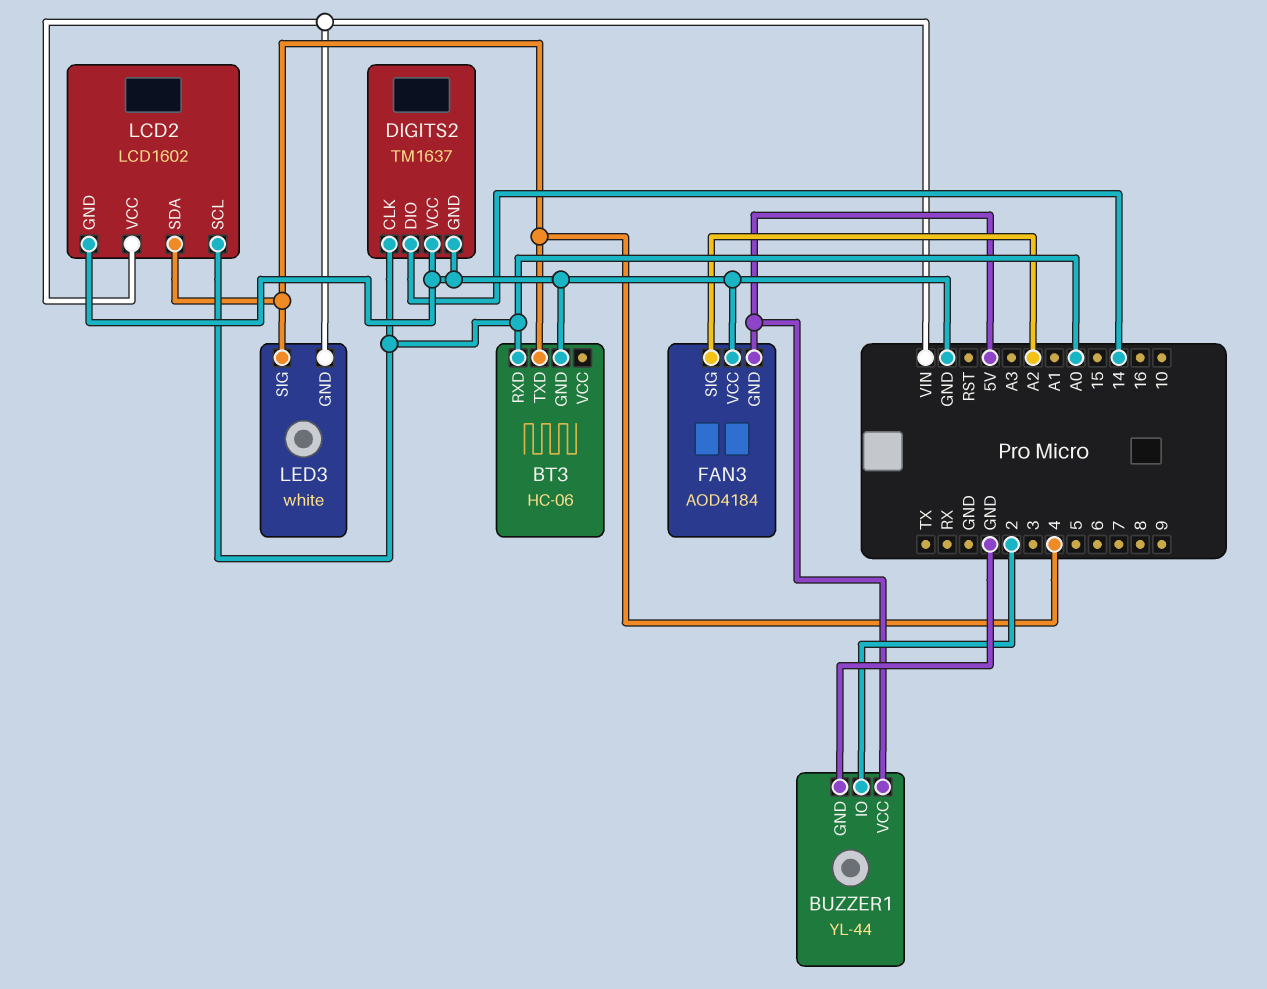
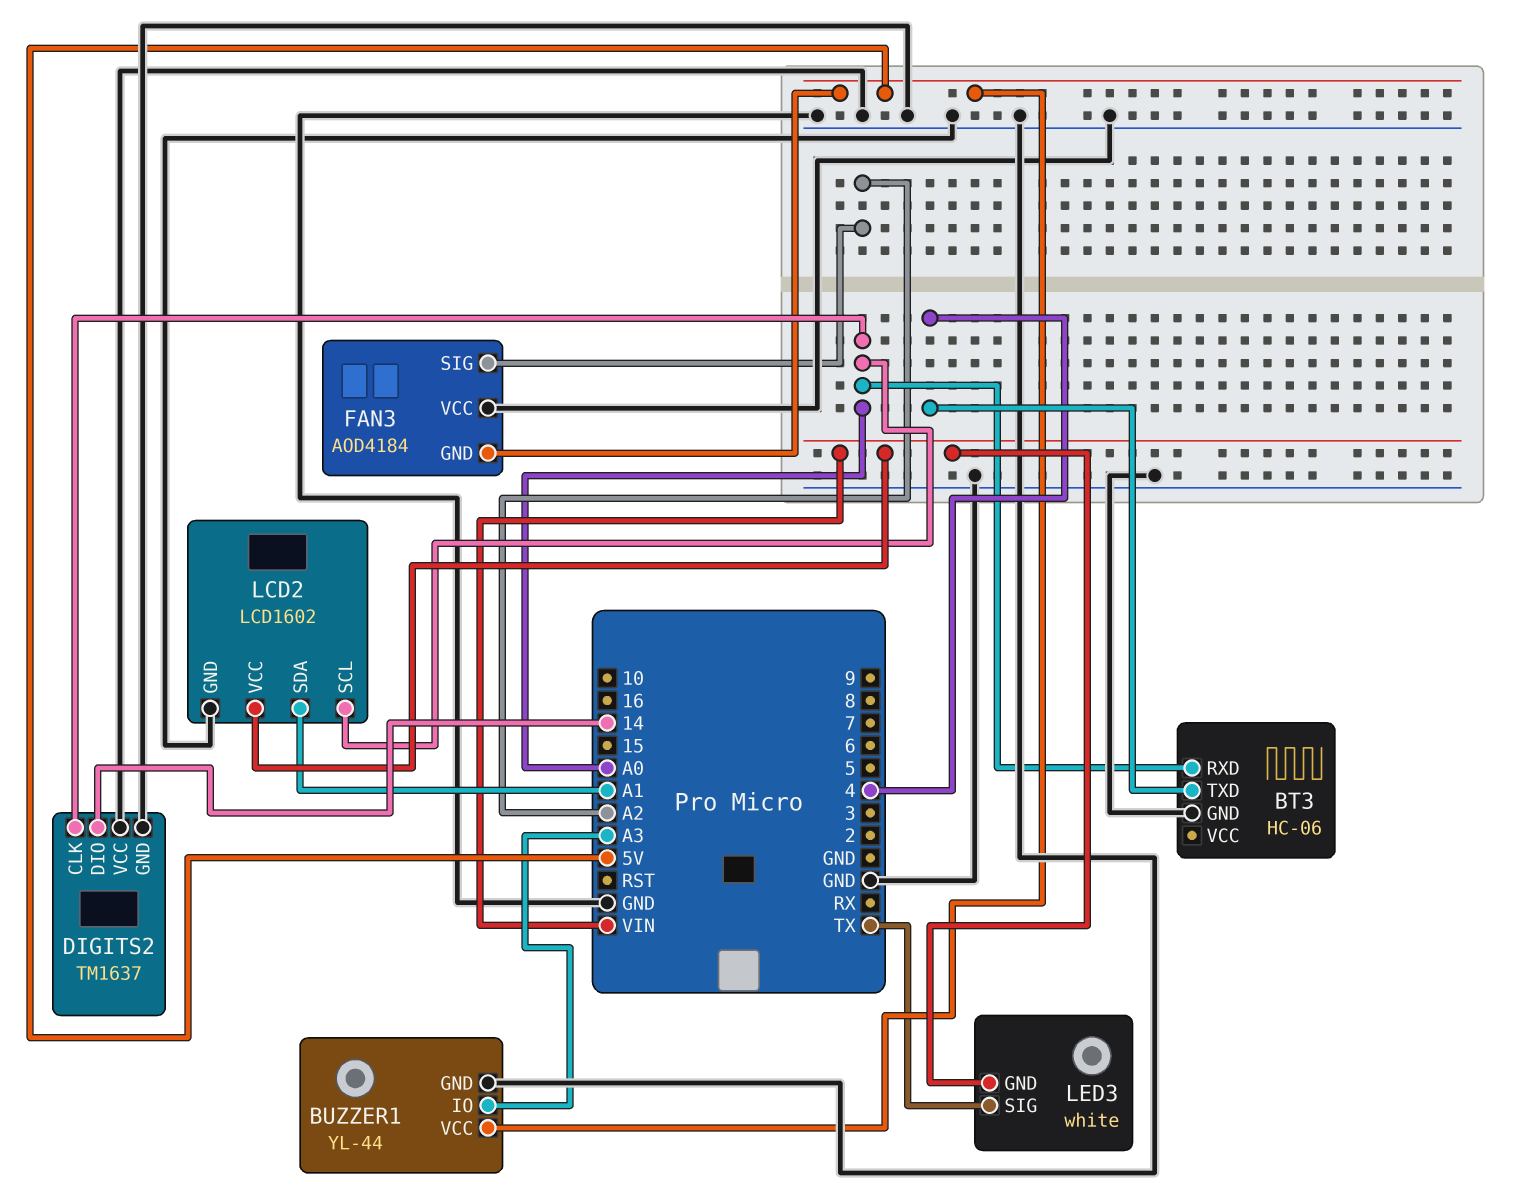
BUZZER1 pin IO: 2 -> A3
LCD2 pin SDA: 4 -> A1
LED3 pin SIG: 4 -> TX

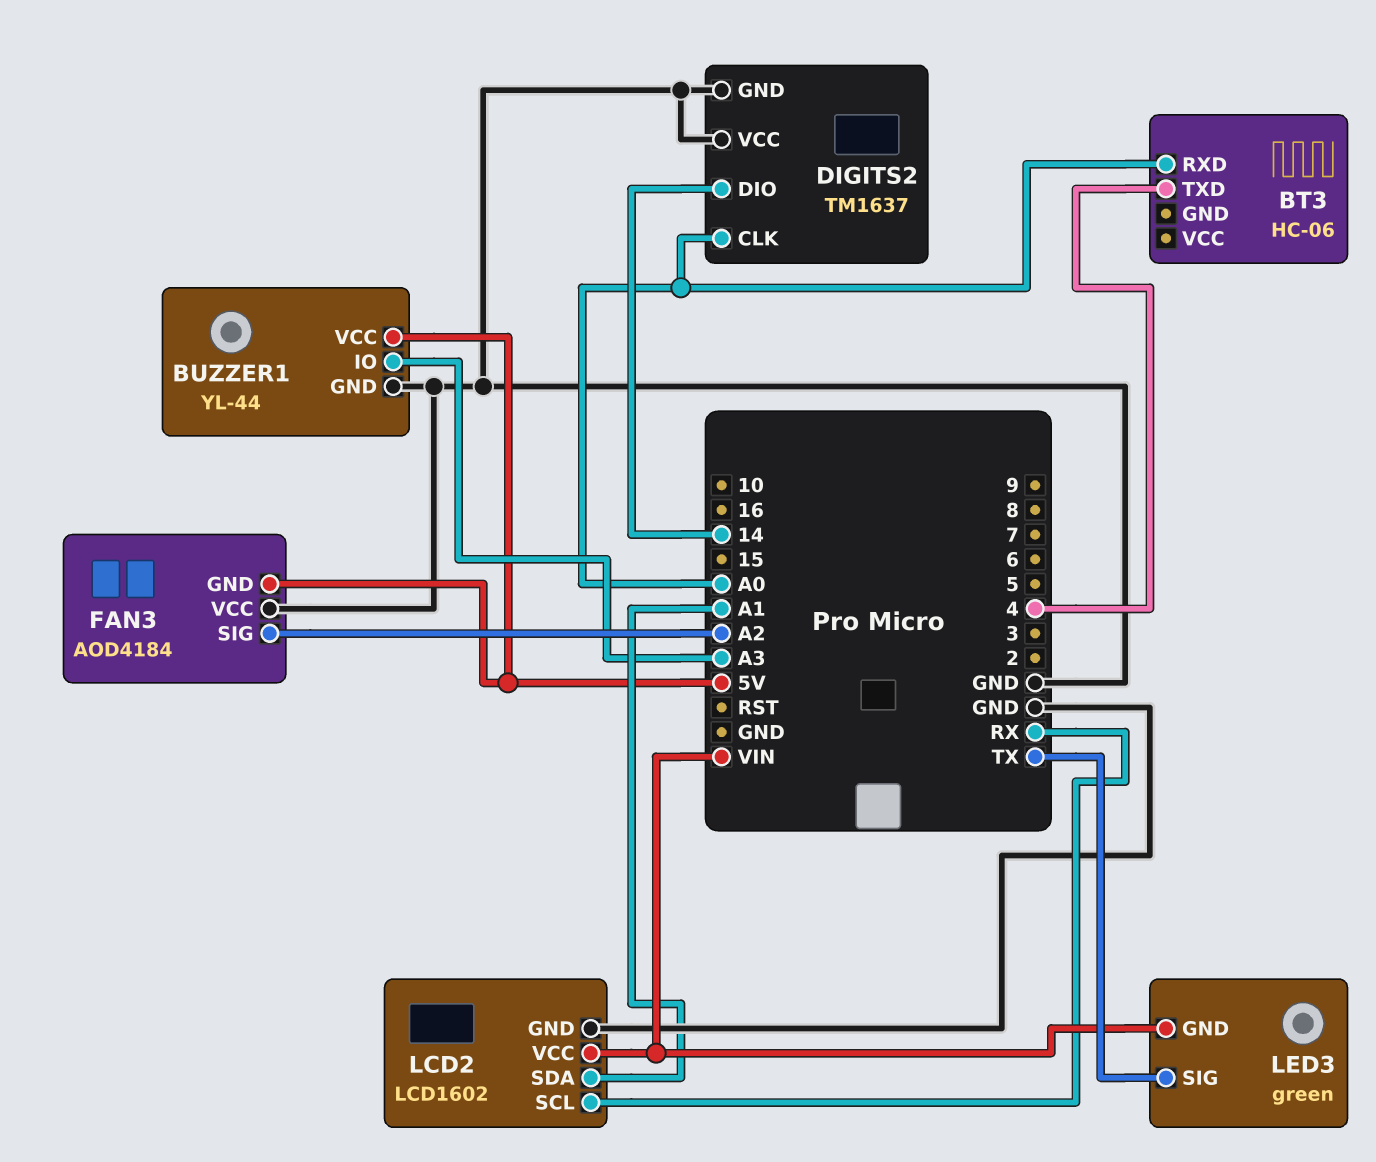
BT3 pin GND: GND -> none
LCD2 pin SCL: A0 -> RX
LED3: white -> green

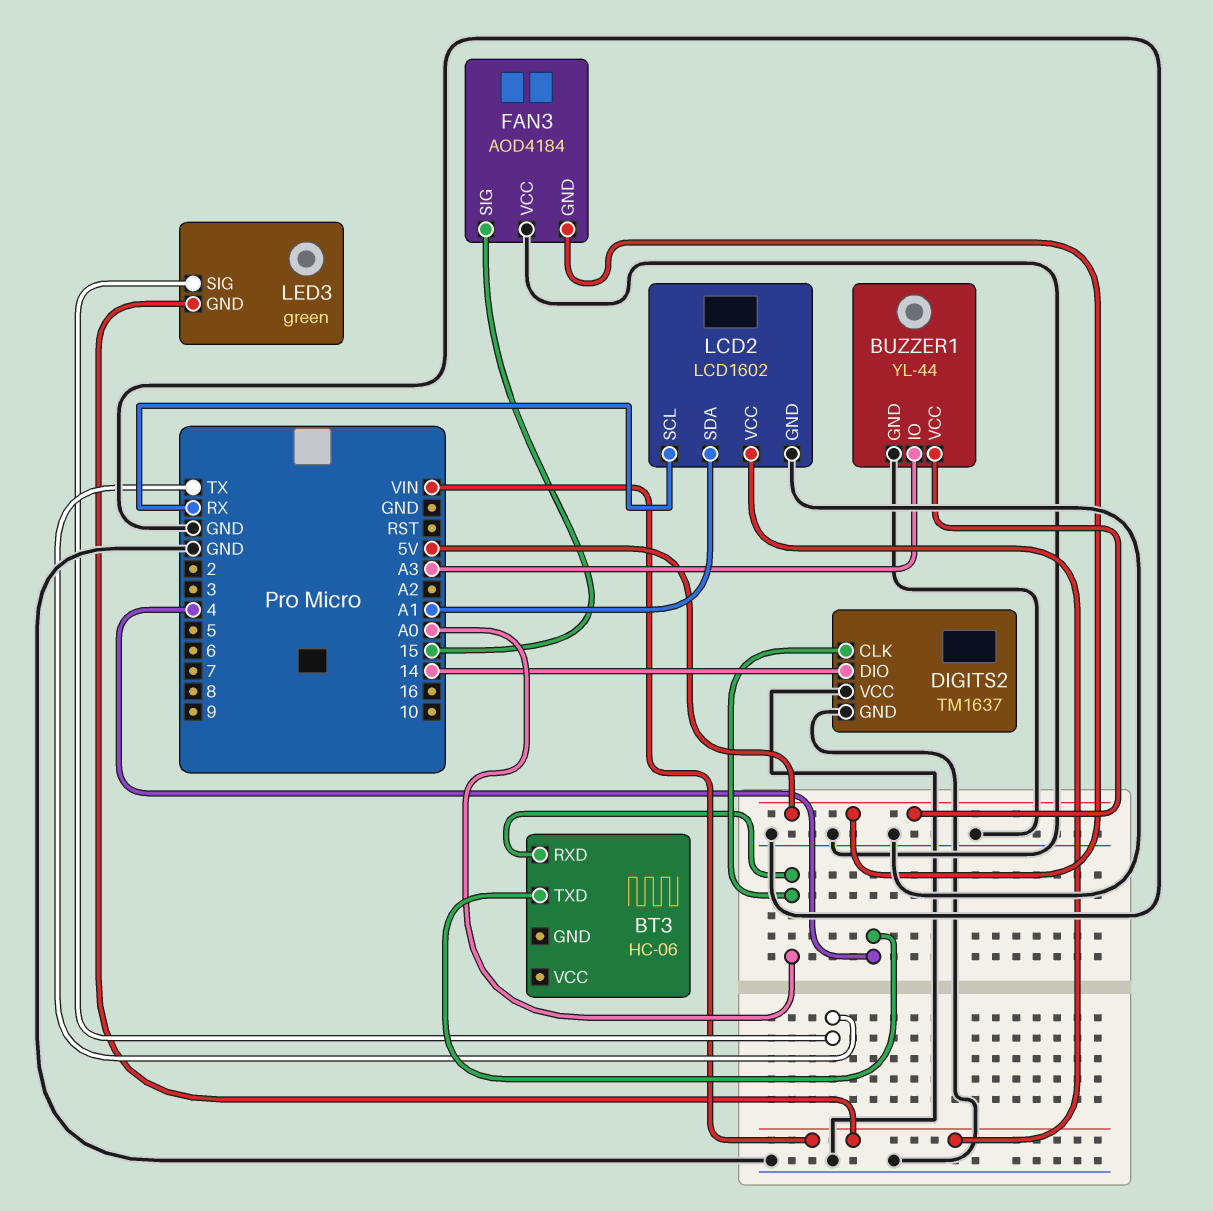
FAN3 pin SIG: A2 -> 15

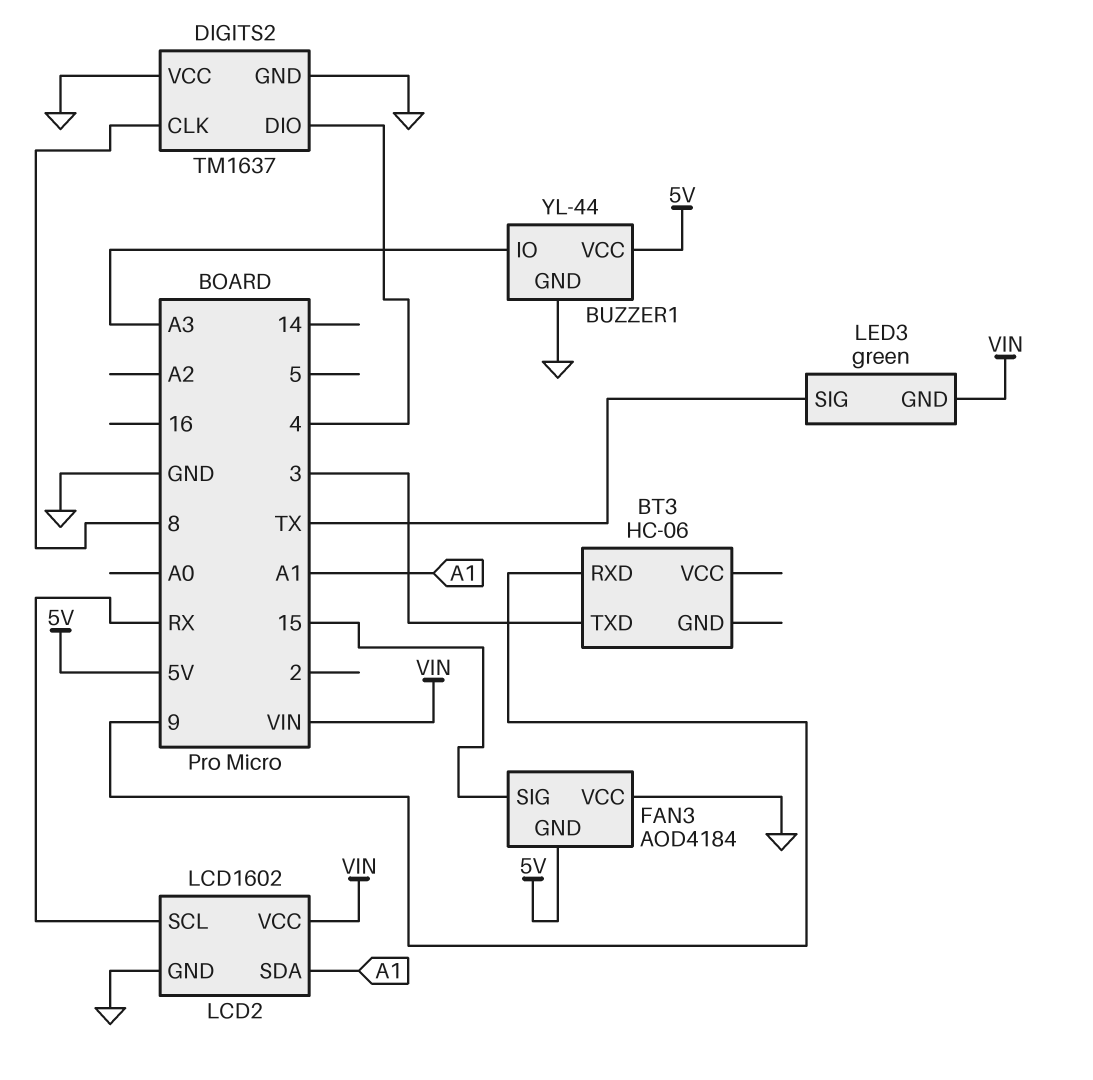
BT3 pin RXD: A0 -> 9
BT3 pin TXD: 4 -> 3
DIGITS2 pin CLK: A0 -> 8
DIGITS2 pin DIO: 14 -> 4

